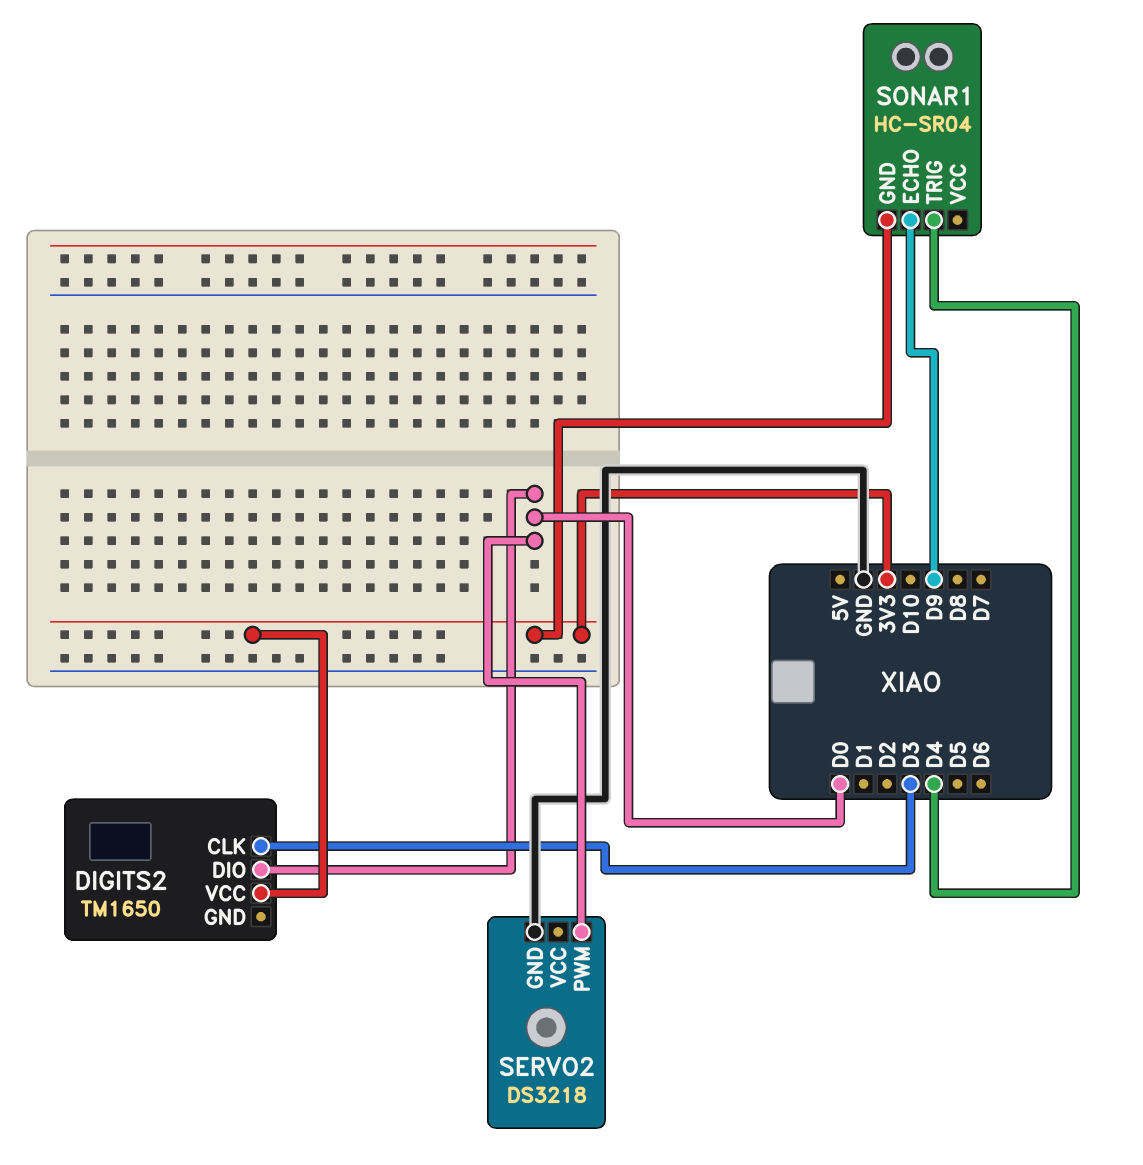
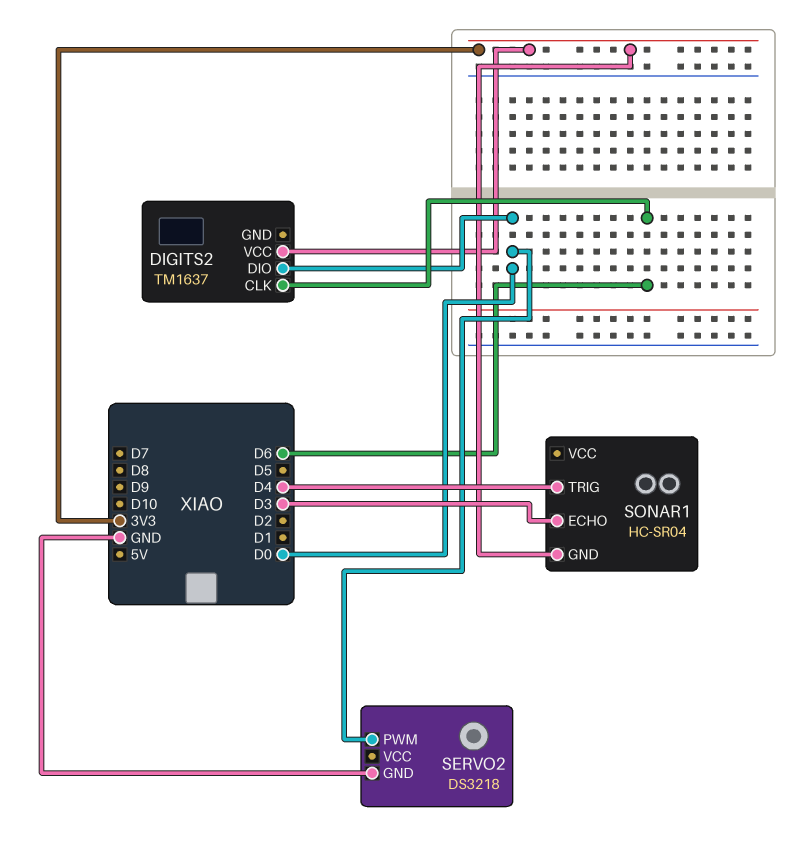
DIGITS2: TM1650 -> TM1637
DIGITS2 pin CLK: D3 -> D6
SONAR1 pin ECHO: D9 -> D3

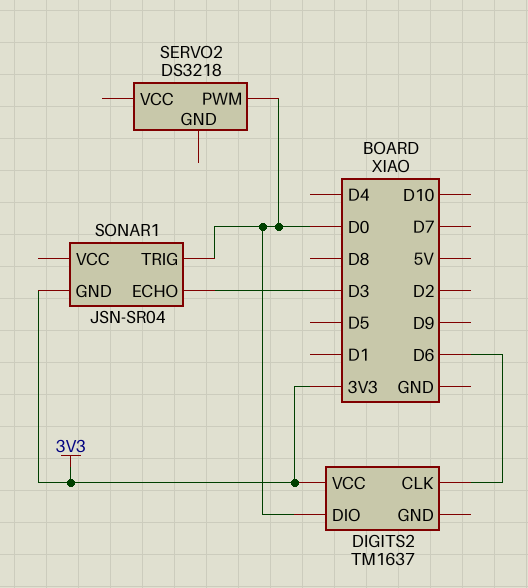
SERVO2 pin GND: GND -> none
SONAR1: HC-SR04 -> JSN-SR04
SONAR1 pin TRIG: D4 -> D0

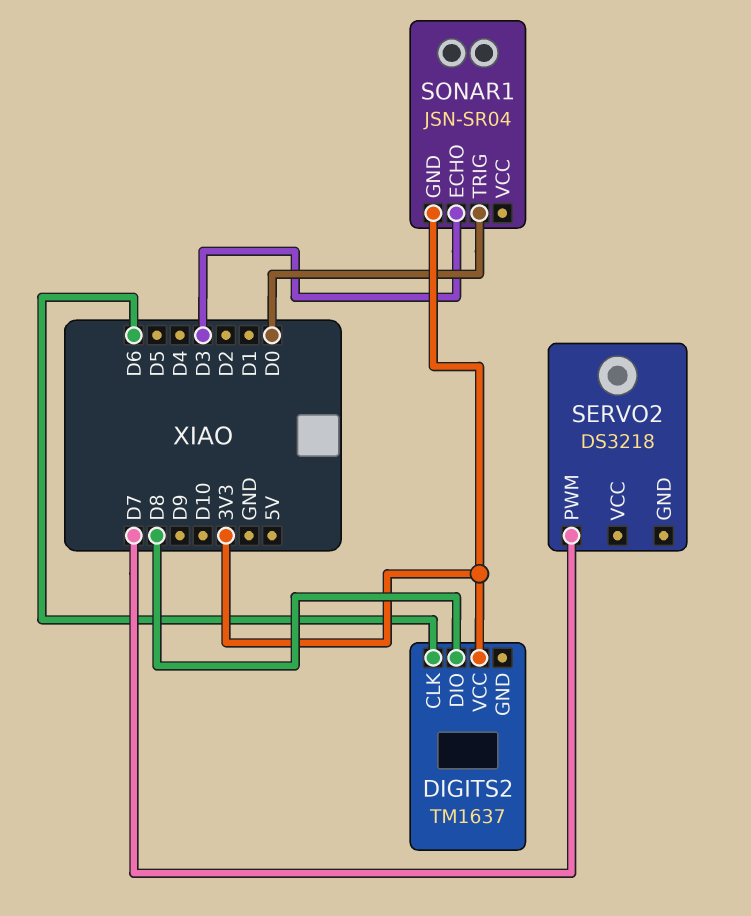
DIGITS2 pin DIO: D0 -> D8
SERVO2 pin PWM: D0 -> D7

